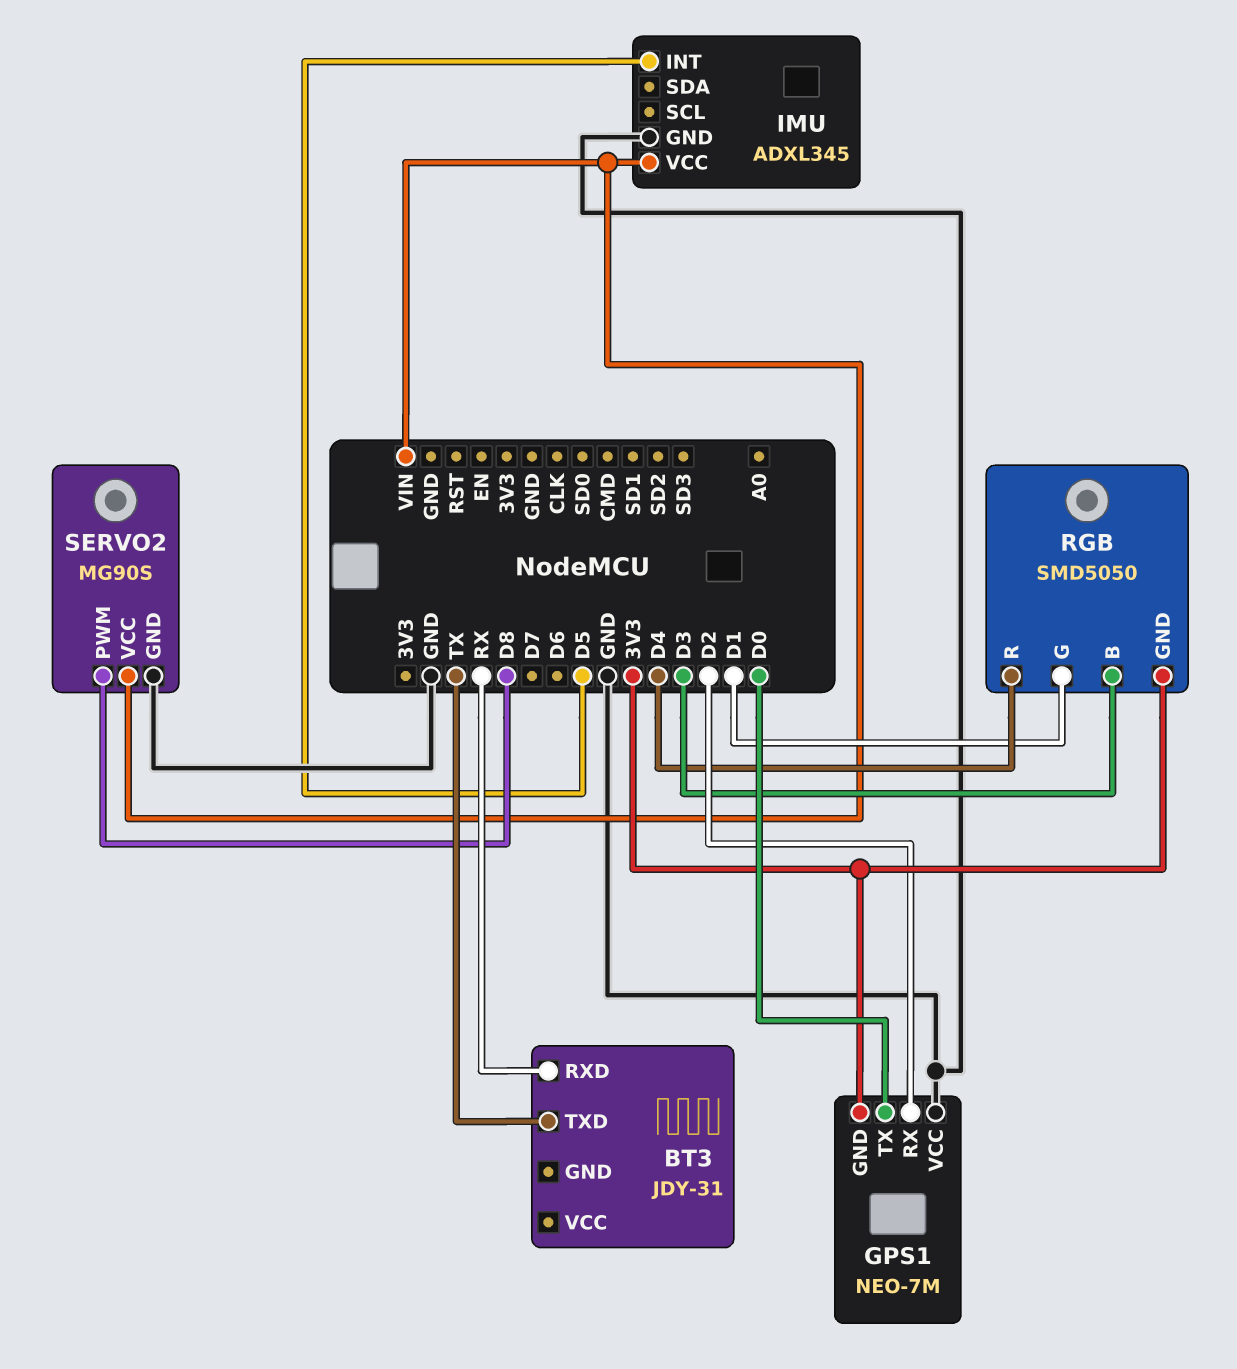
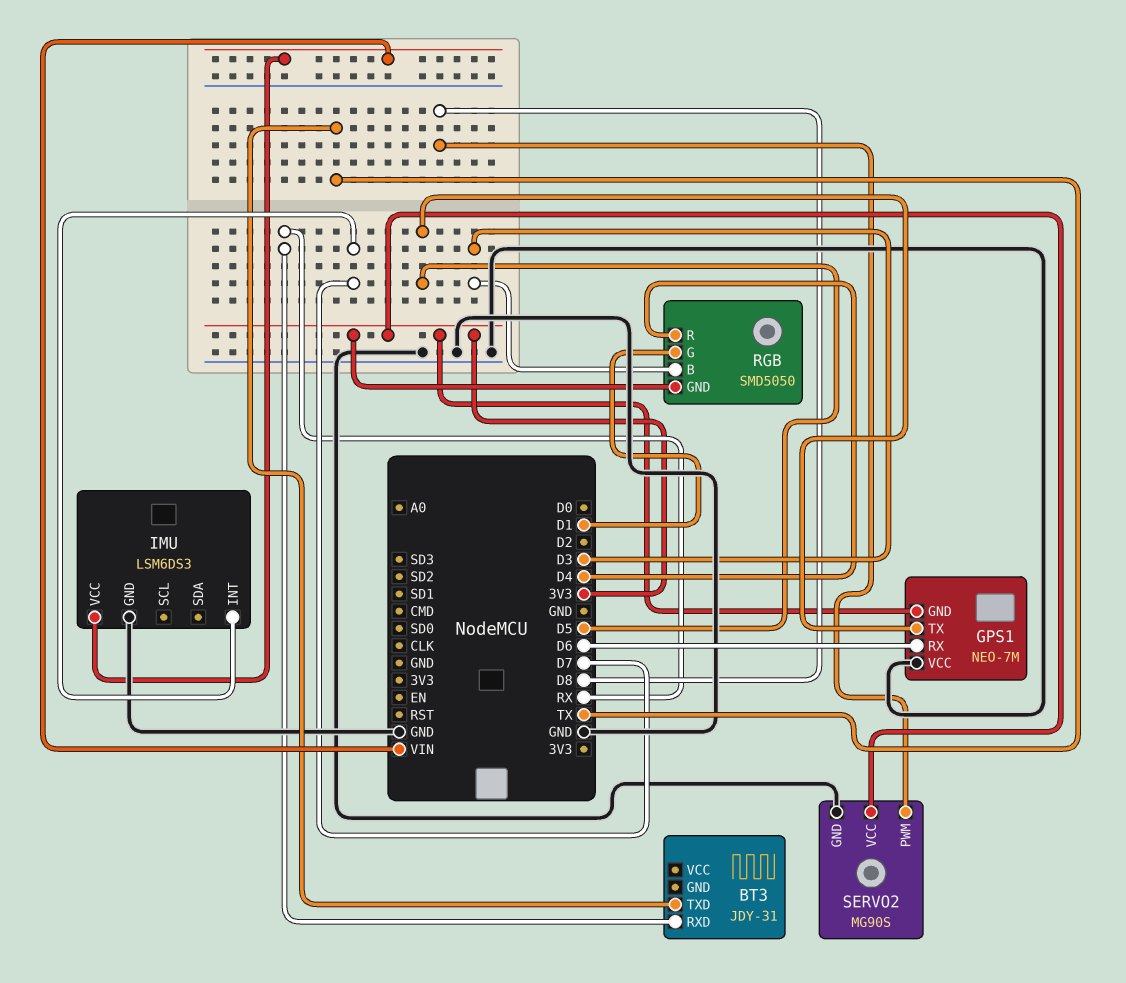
GPS1 pin RX: D2 -> D6
GPS1 pin TX: D0 -> D5
IMU: ADXL345 -> LSM6DS3
IMU pin INT: D5 -> D7
SERVO2 pin VCC: VIN -> 3V3

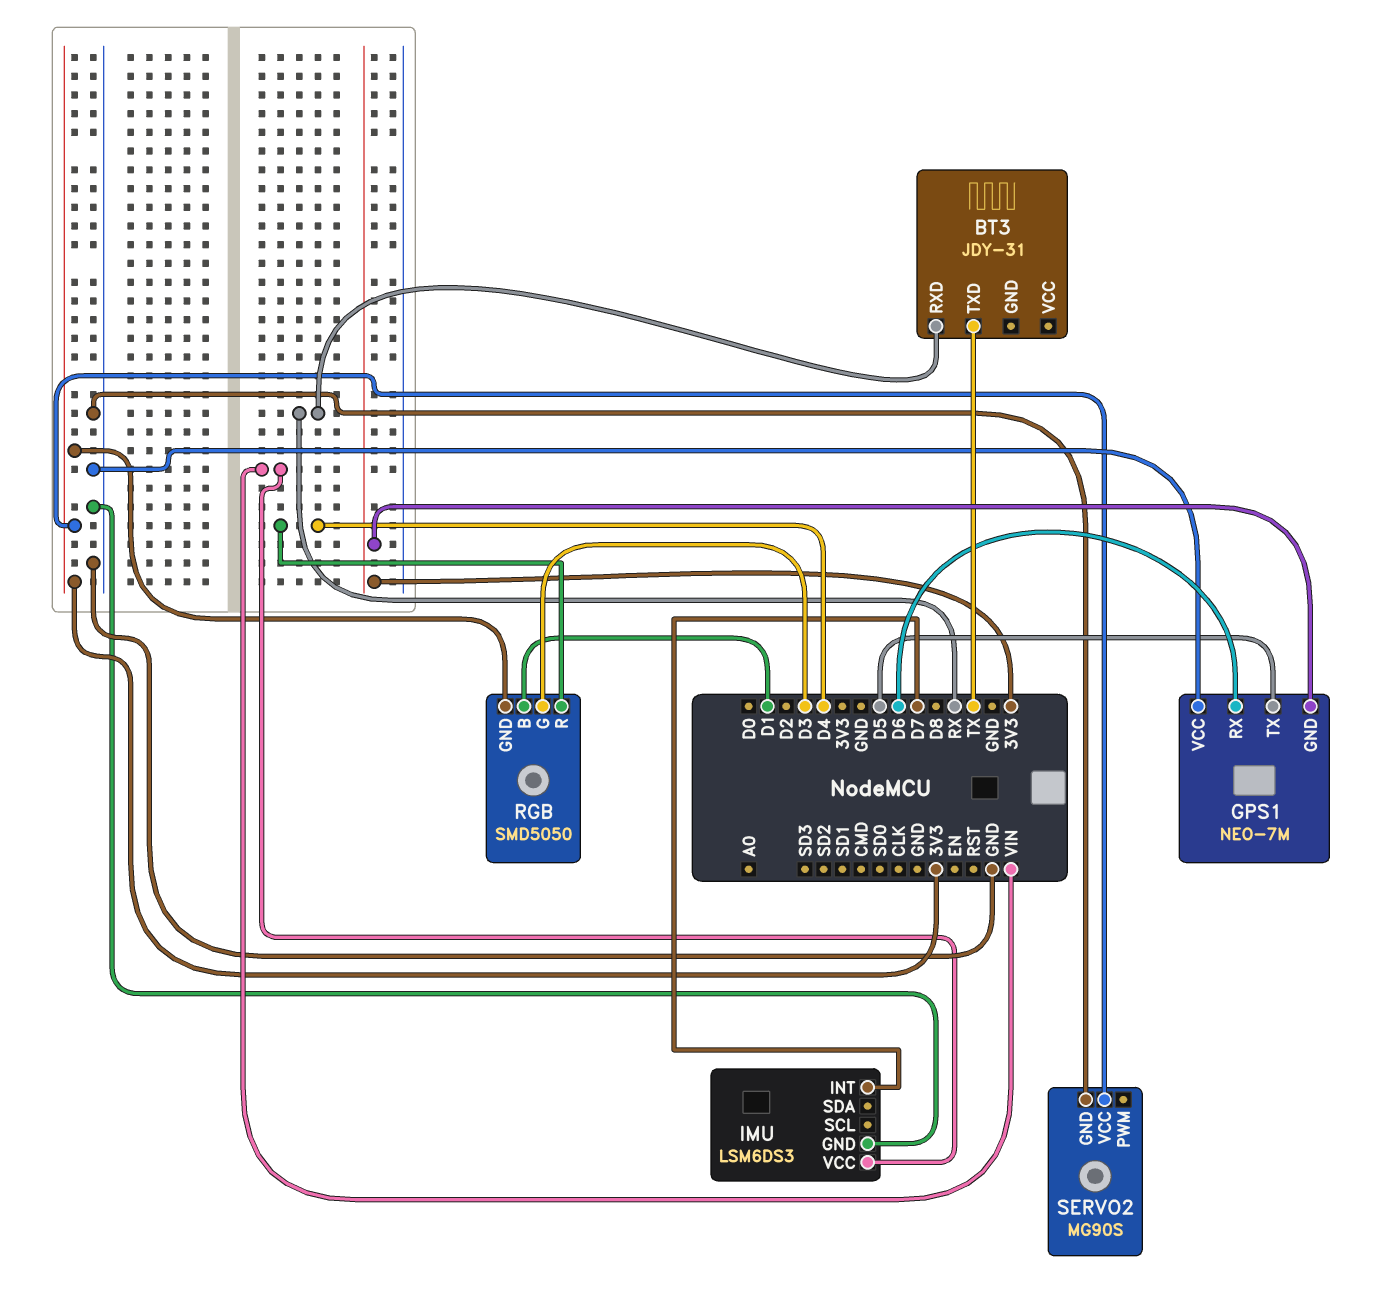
RGB pin B: D3 -> D1
RGB pin G: D1 -> D3
SERVO2 pin PWM: D8 -> none

